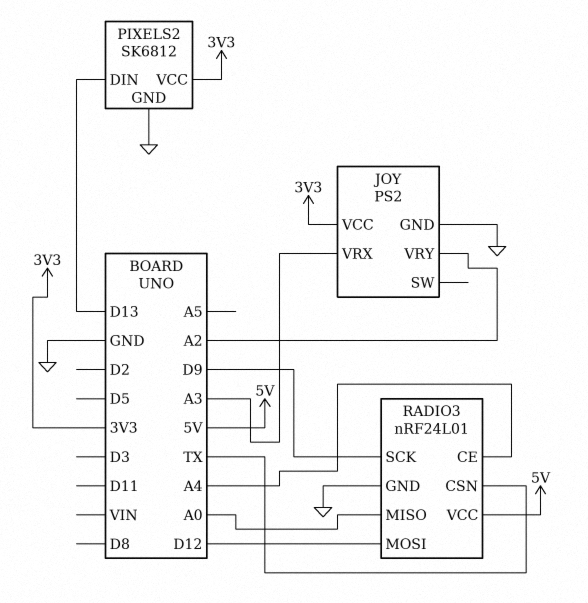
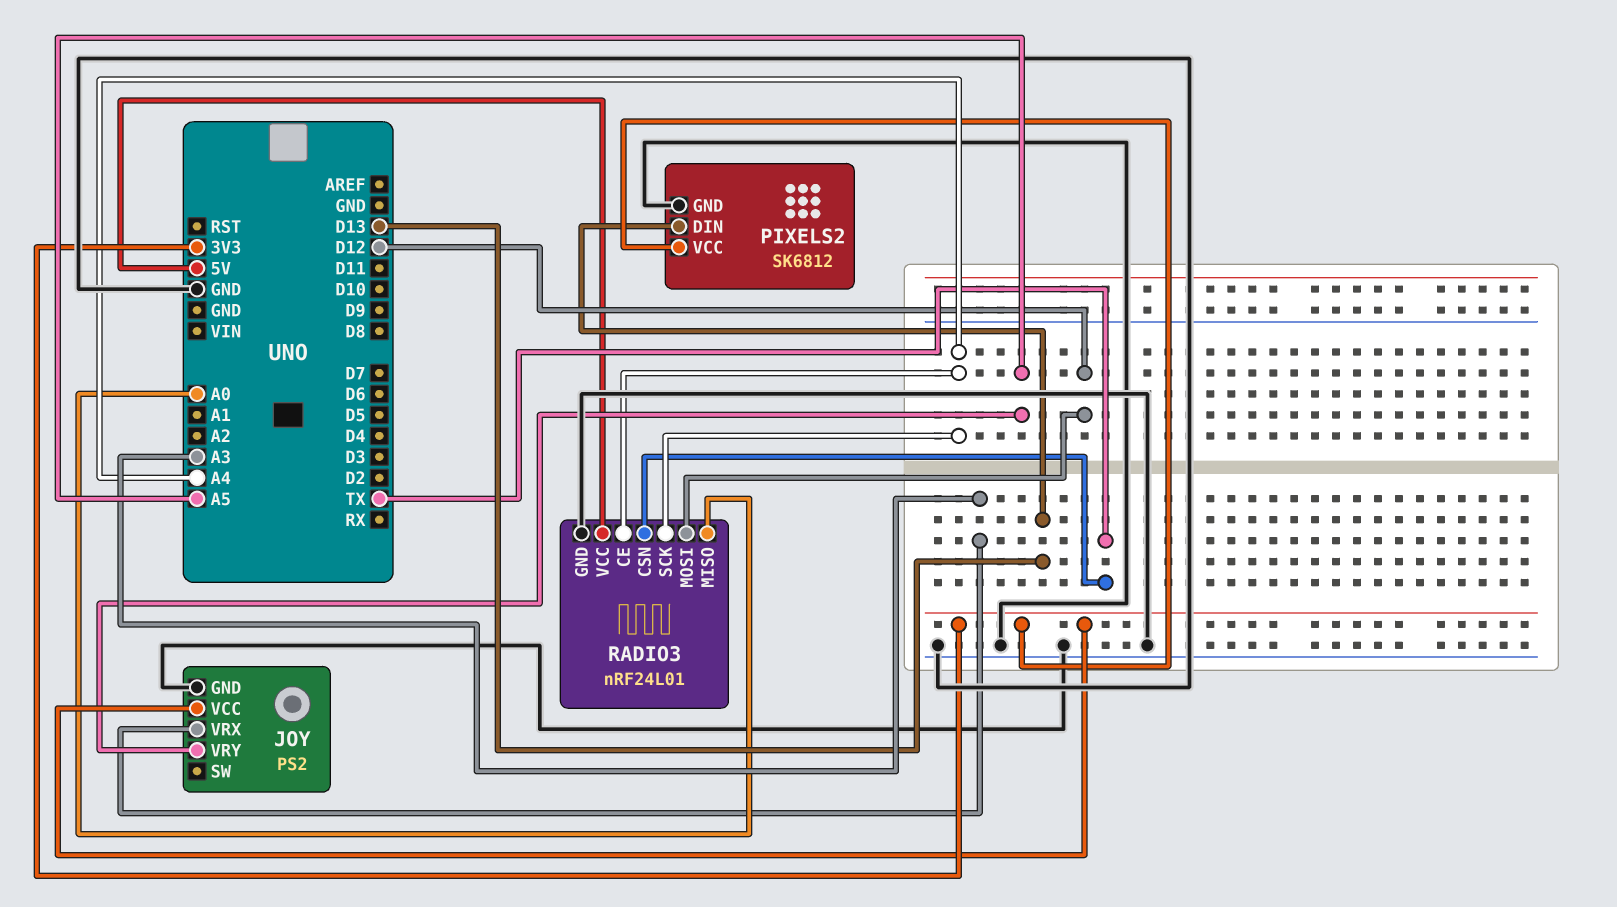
JOY pin VRY: A2 -> A5
RADIO3 pin SCK: D9 -> A4

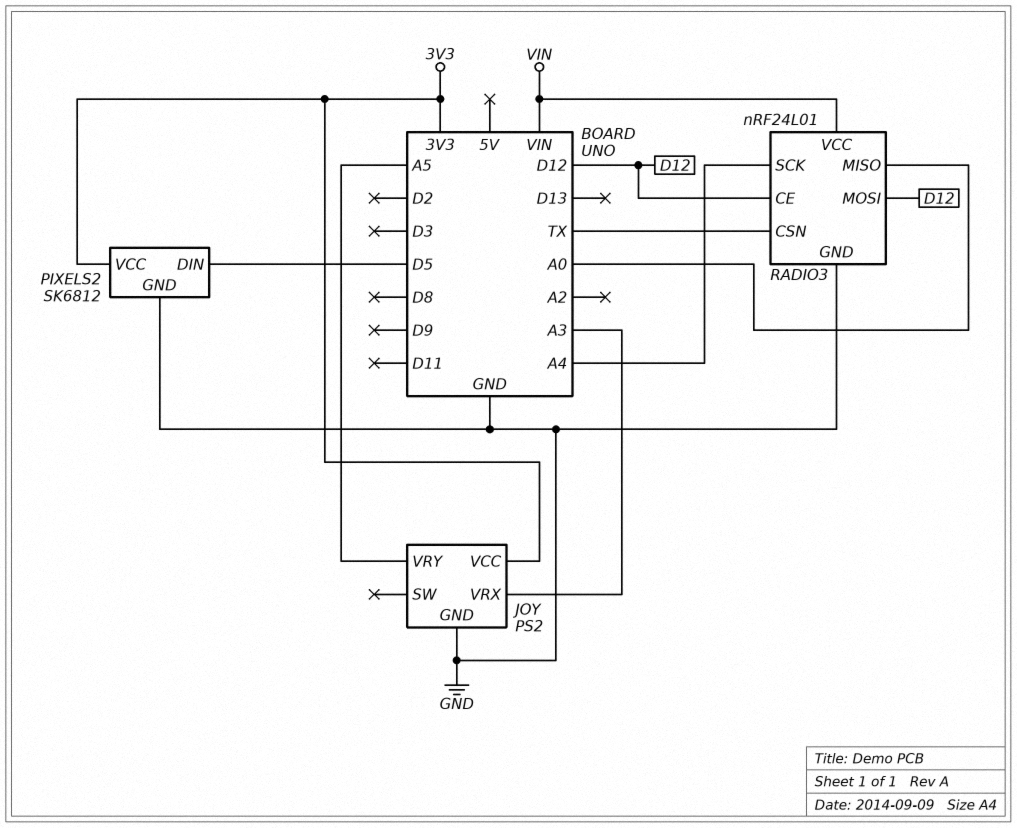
PIXELS2 pin DIN: D13 -> D5
RADIO3 pin CE: A4 -> D12
RADIO3 pin VCC: 5V -> VIN

